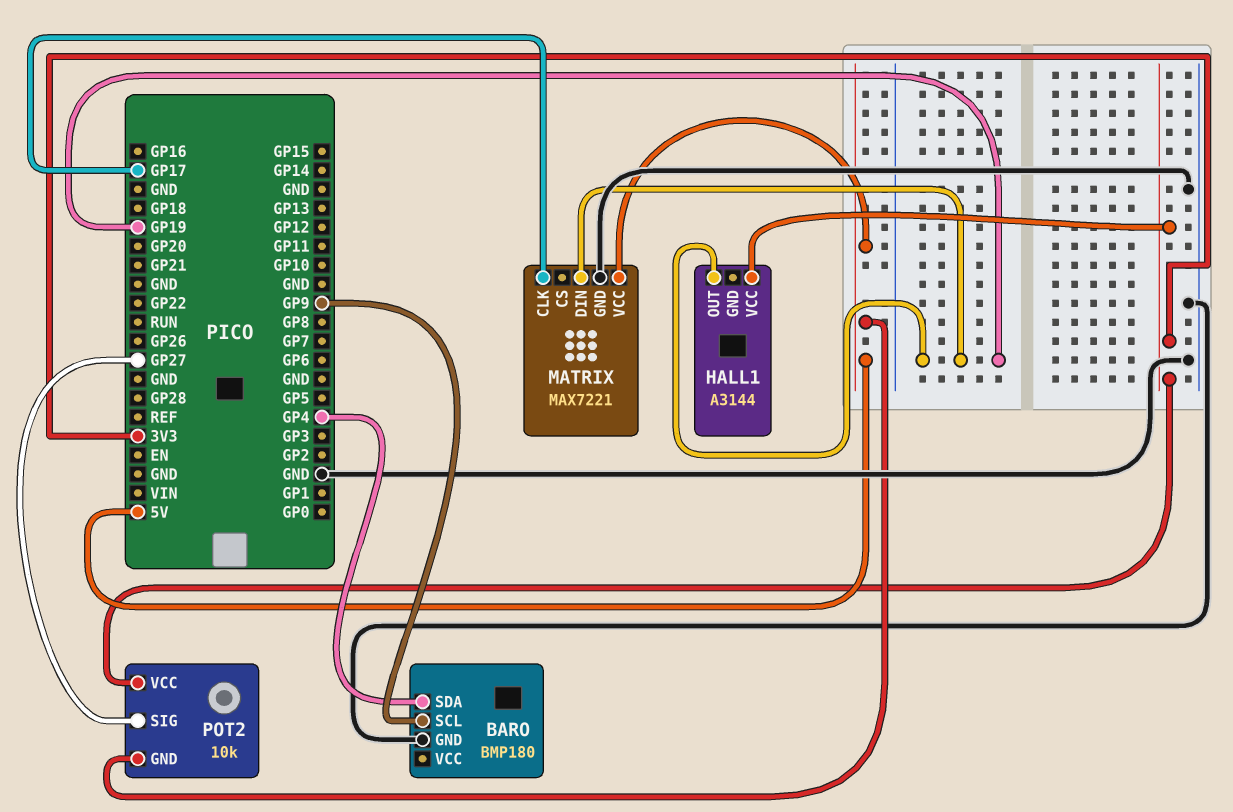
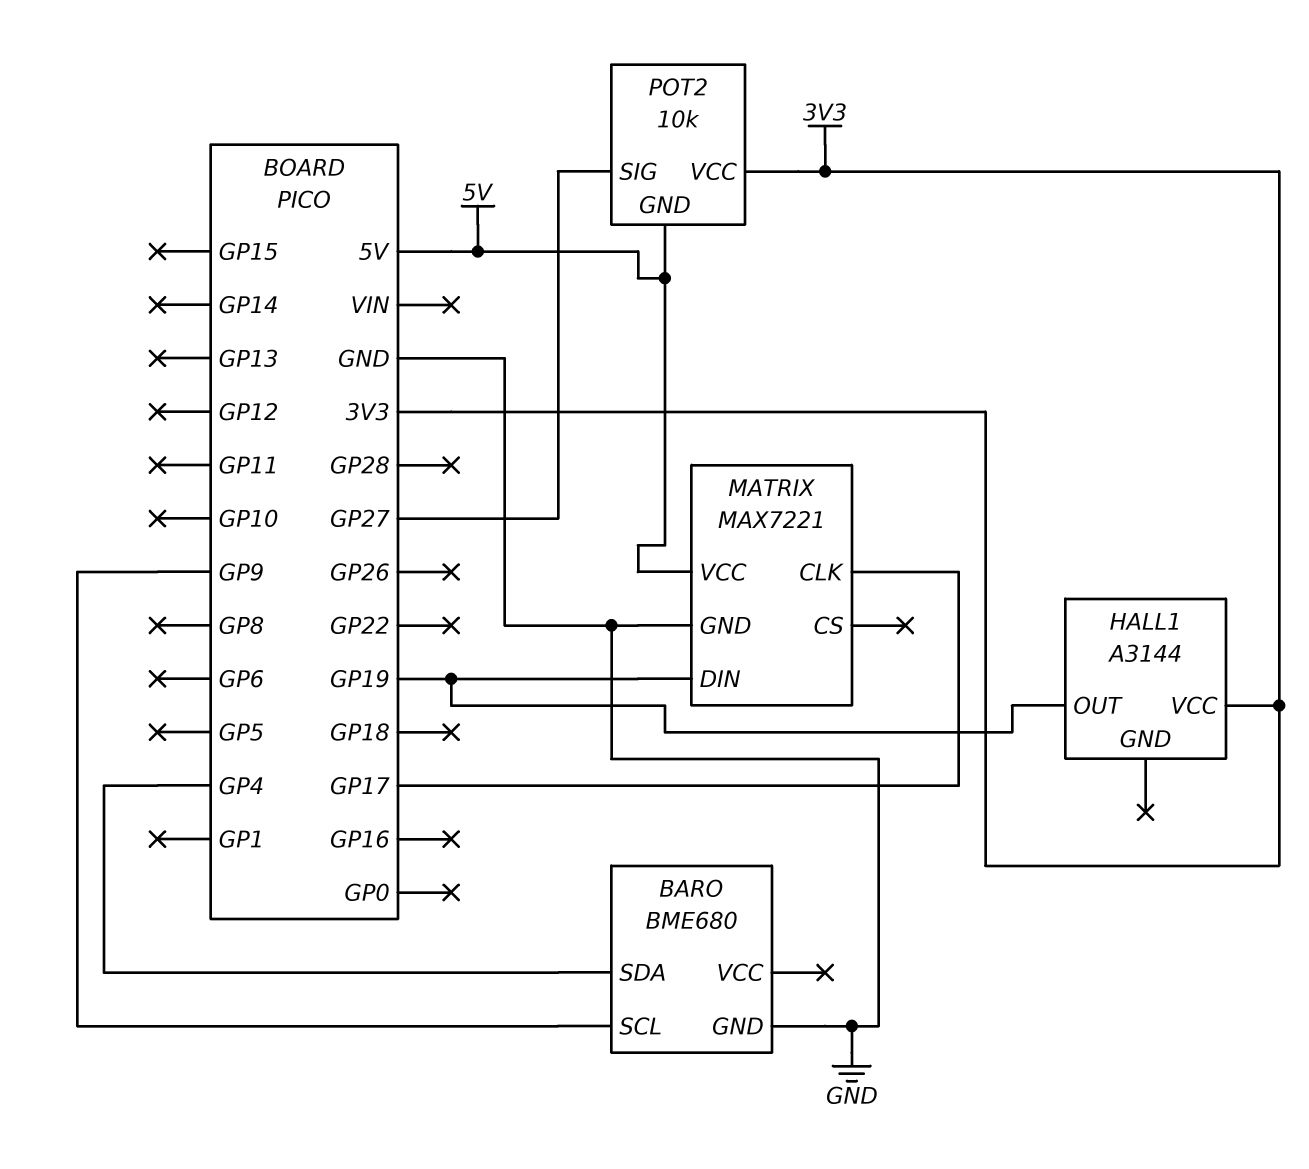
BARO: BMP180 -> BME680

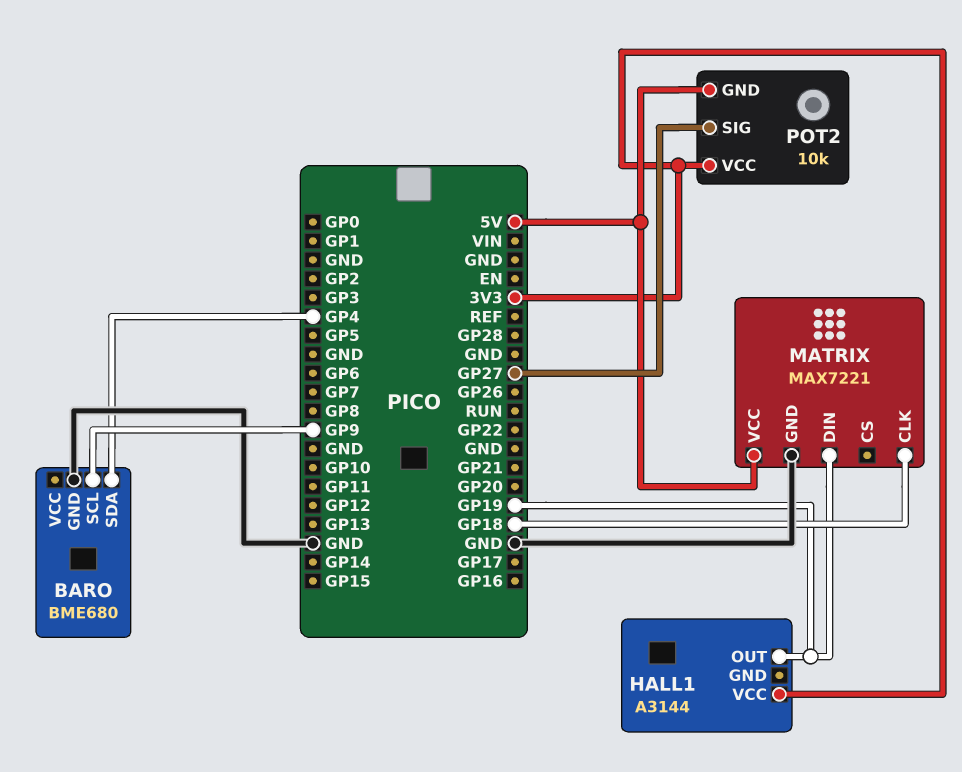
MATRIX pin CLK: GP17 -> GP18

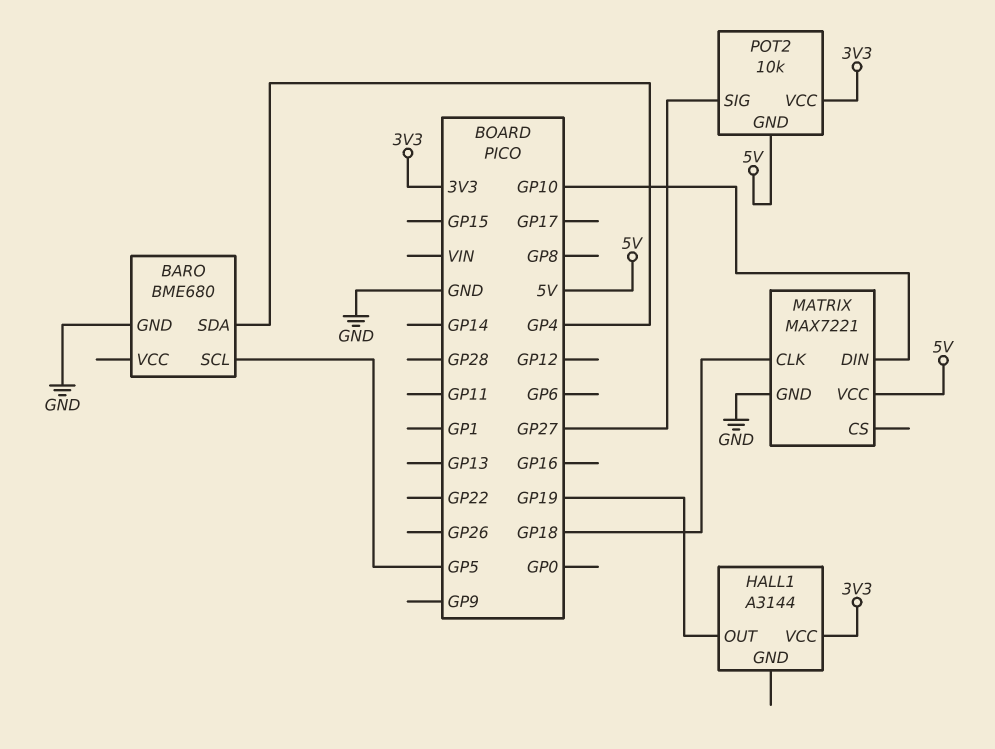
BARO pin SCL: GP9 -> GP5
MATRIX pin DIN: GP19 -> GP10

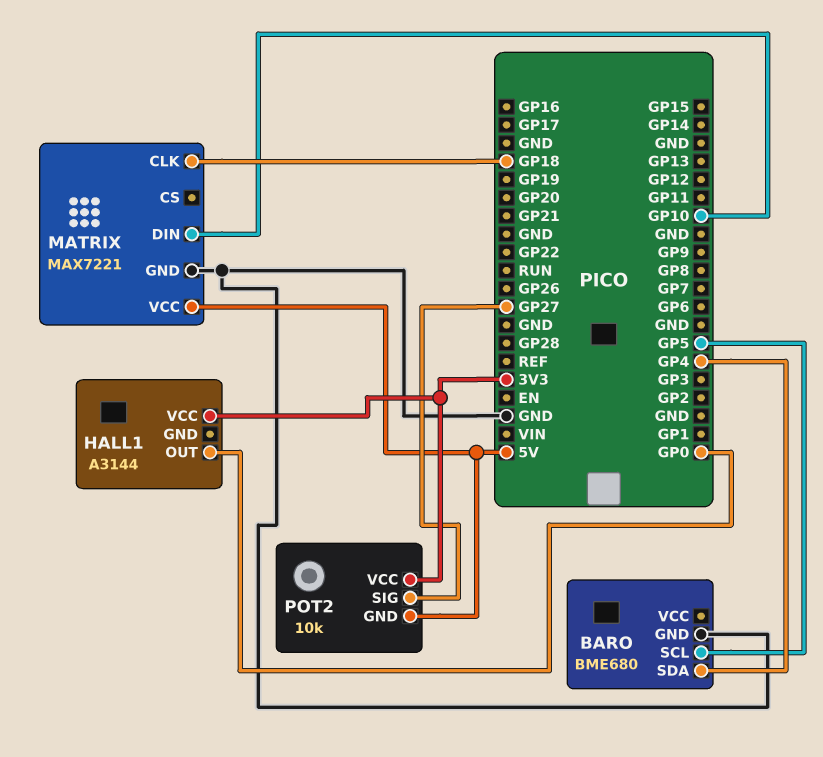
HALL1 pin OUT: GP19 -> GP0

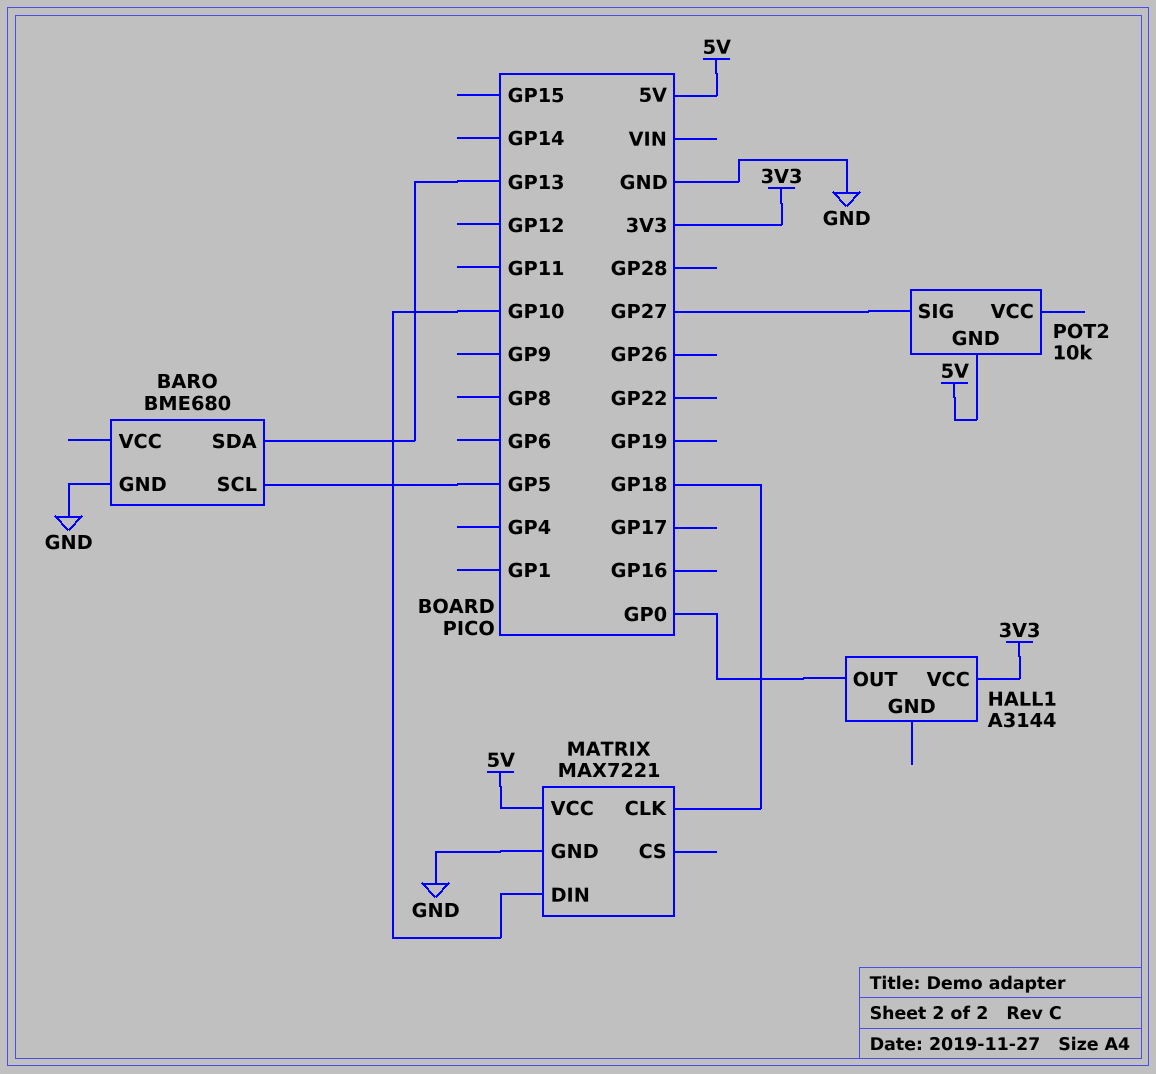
BARO pin SDA: GP4 -> GP13
POT2 pin VCC: 3V3 -> none

